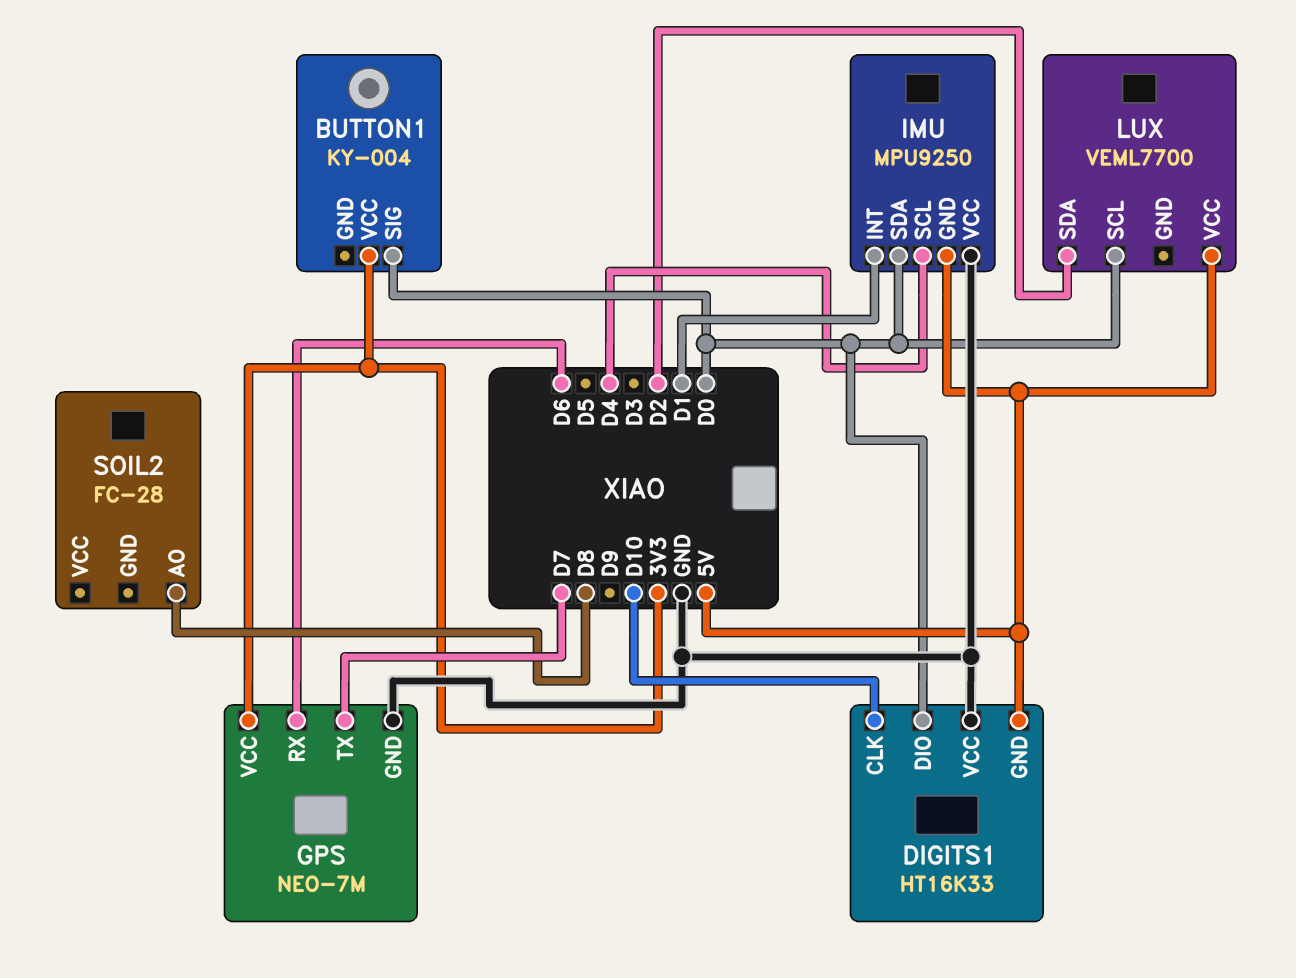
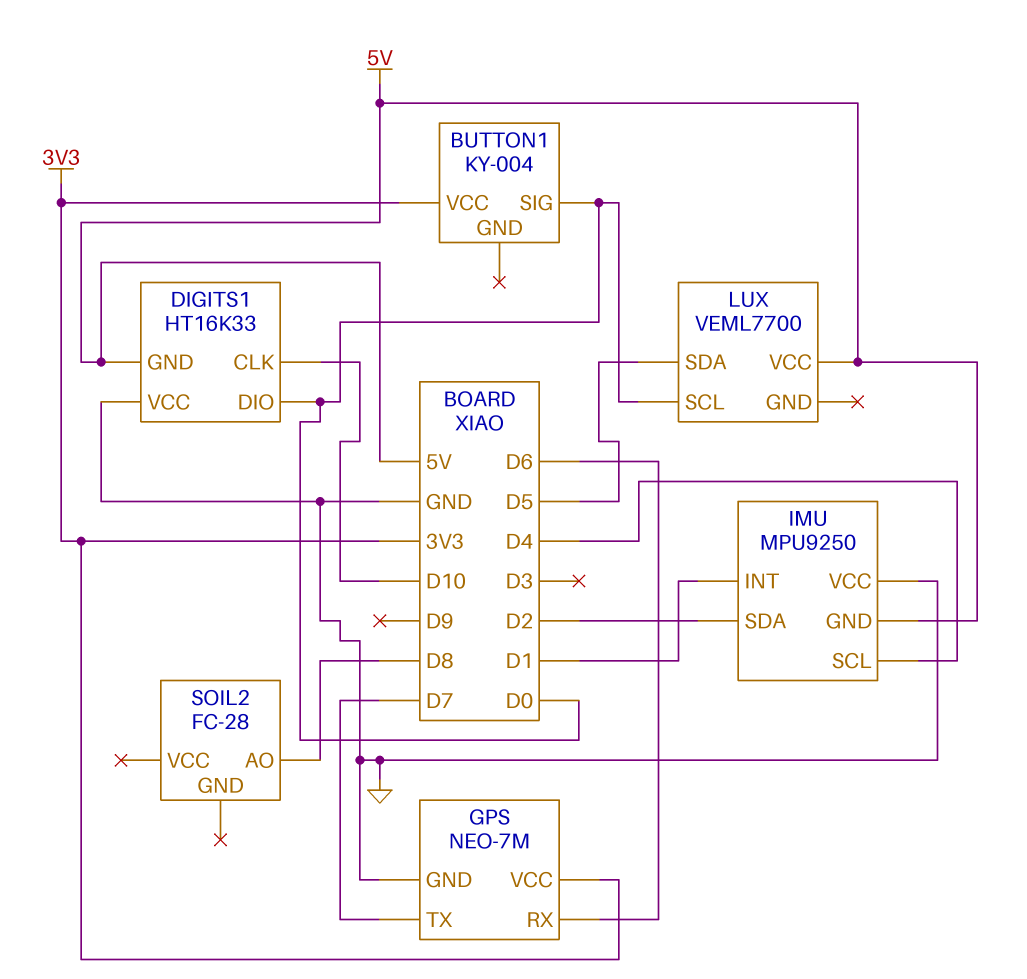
IMU pin SDA: D0 -> D2
LUX pin SDA: D2 -> D5

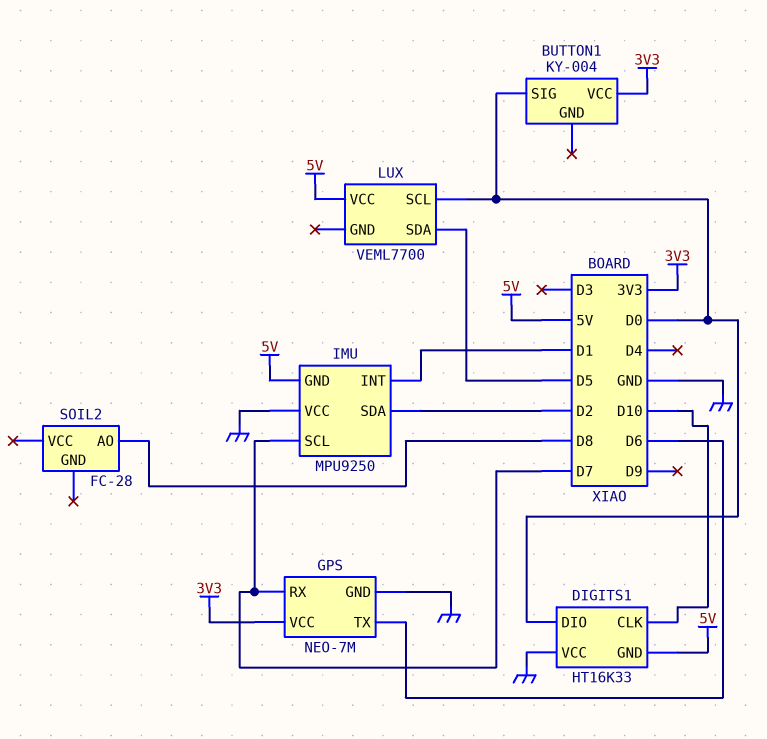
GPS pin RX: D6 -> D7
GPS pin TX: D7 -> D6
IMU pin SCL: D4 -> D7

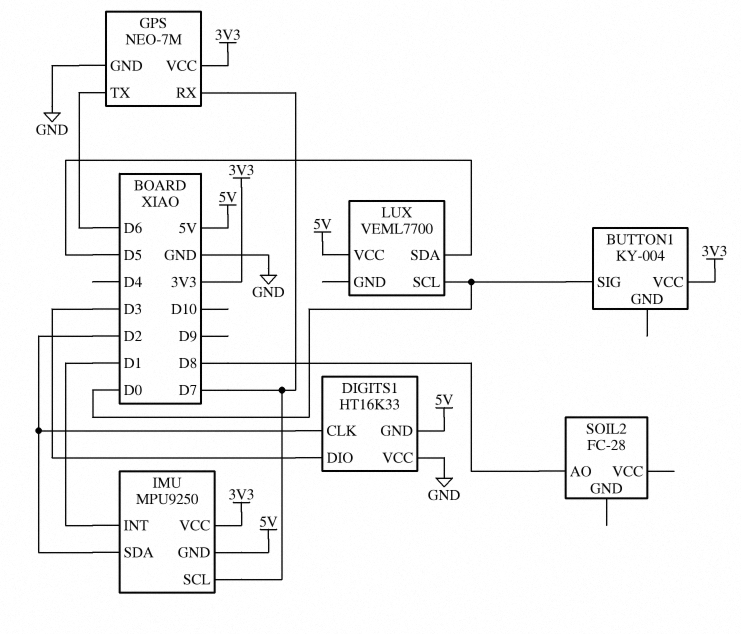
DIGITS1 pin CLK: D10 -> D2
DIGITS1 pin DIO: D0 -> D3
IMU pin VCC: GND -> 3V3

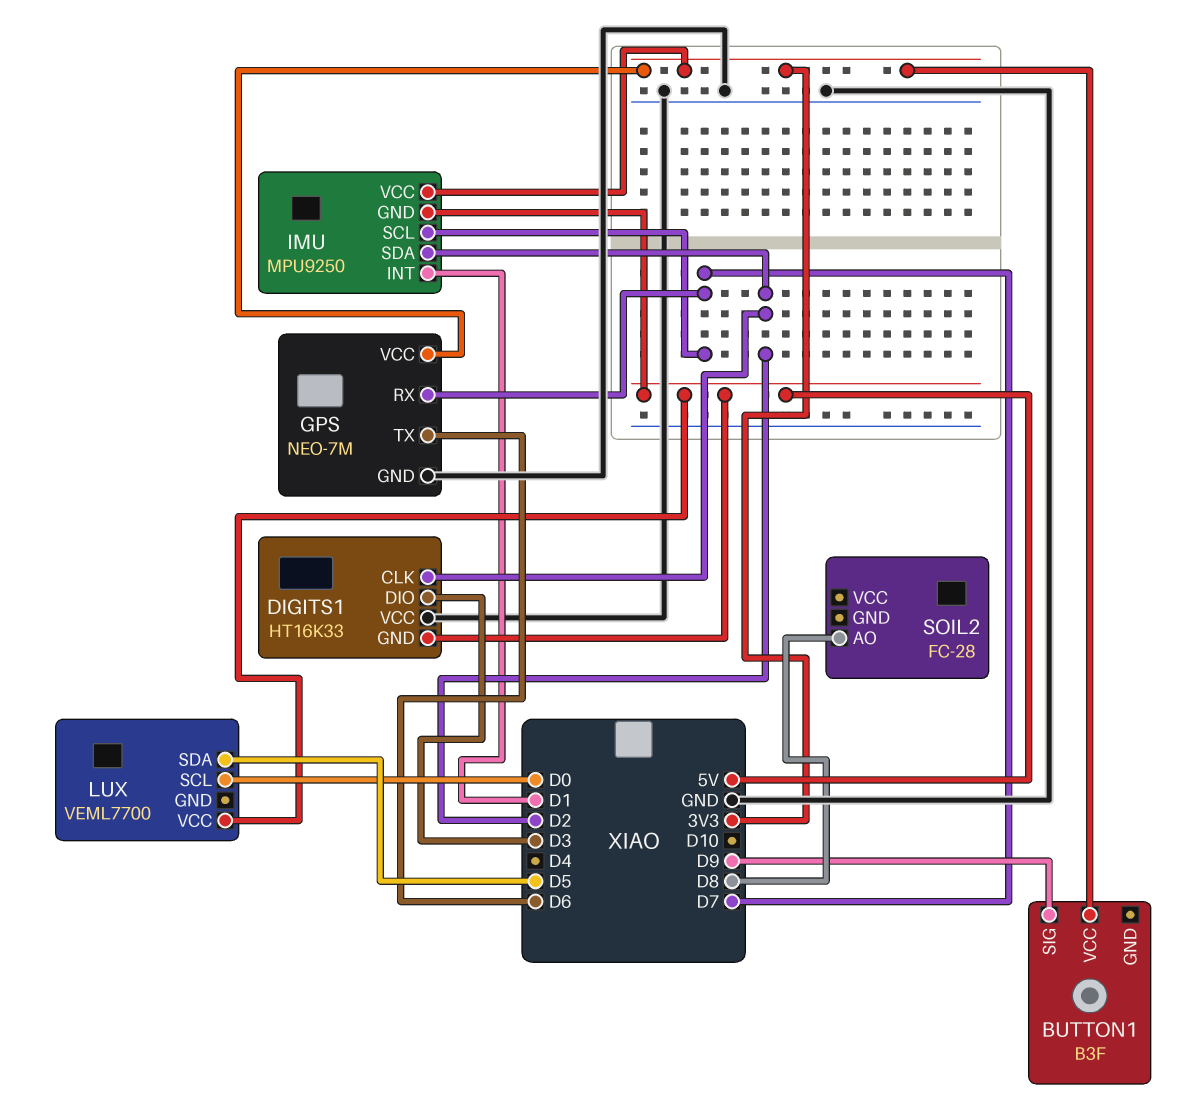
BUTTON1: KY-004 -> B3F
BUTTON1 pin SIG: D0 -> D9

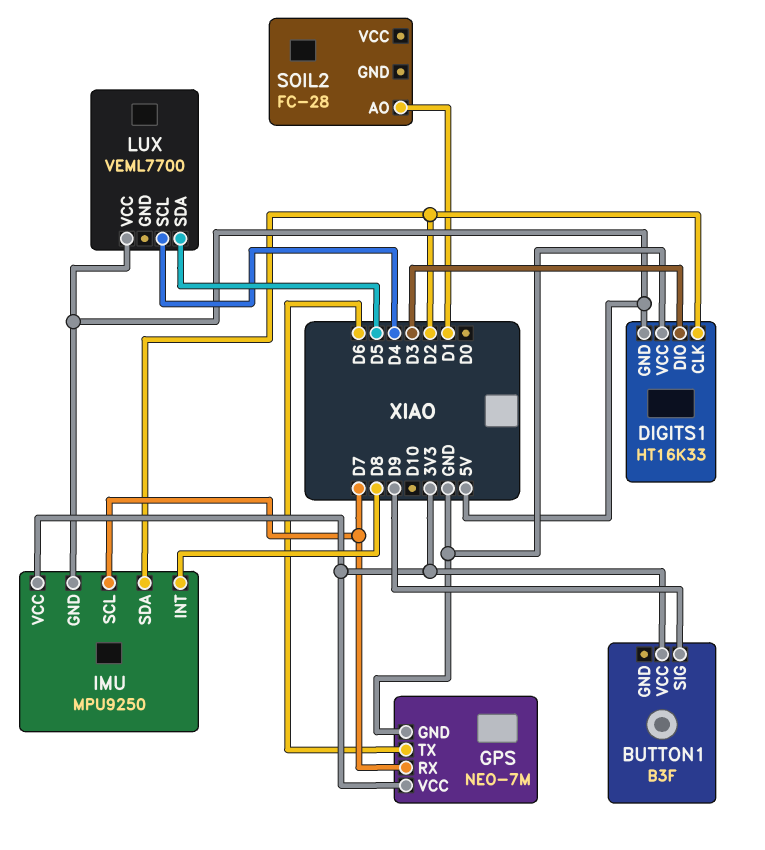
IMU pin INT: D1 -> D8
LUX pin SCL: D0 -> D4
SOIL2 pin AO: D8 -> D1

